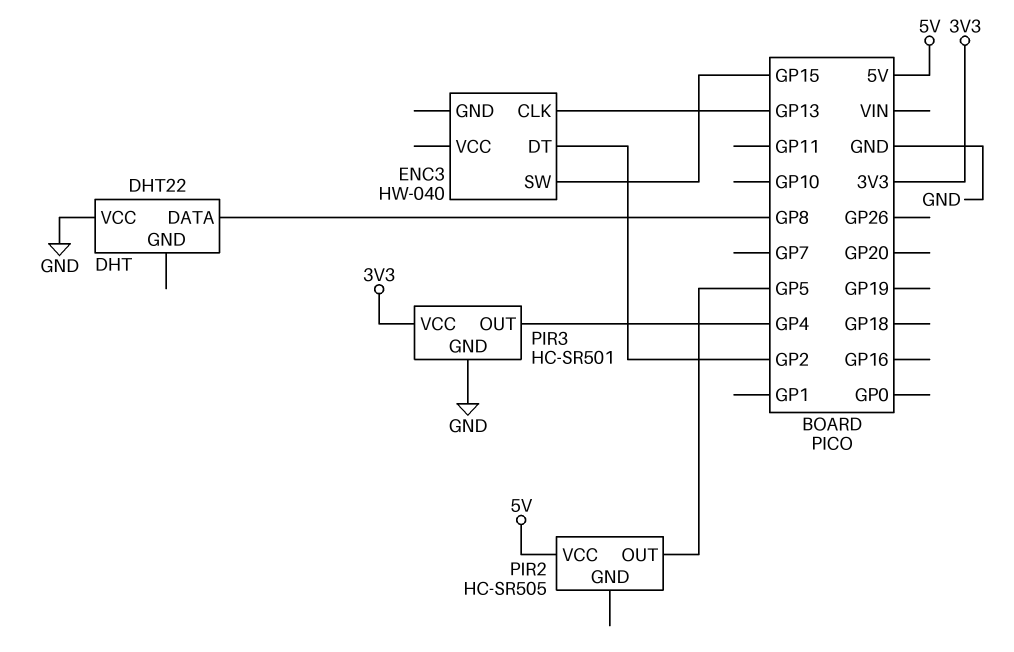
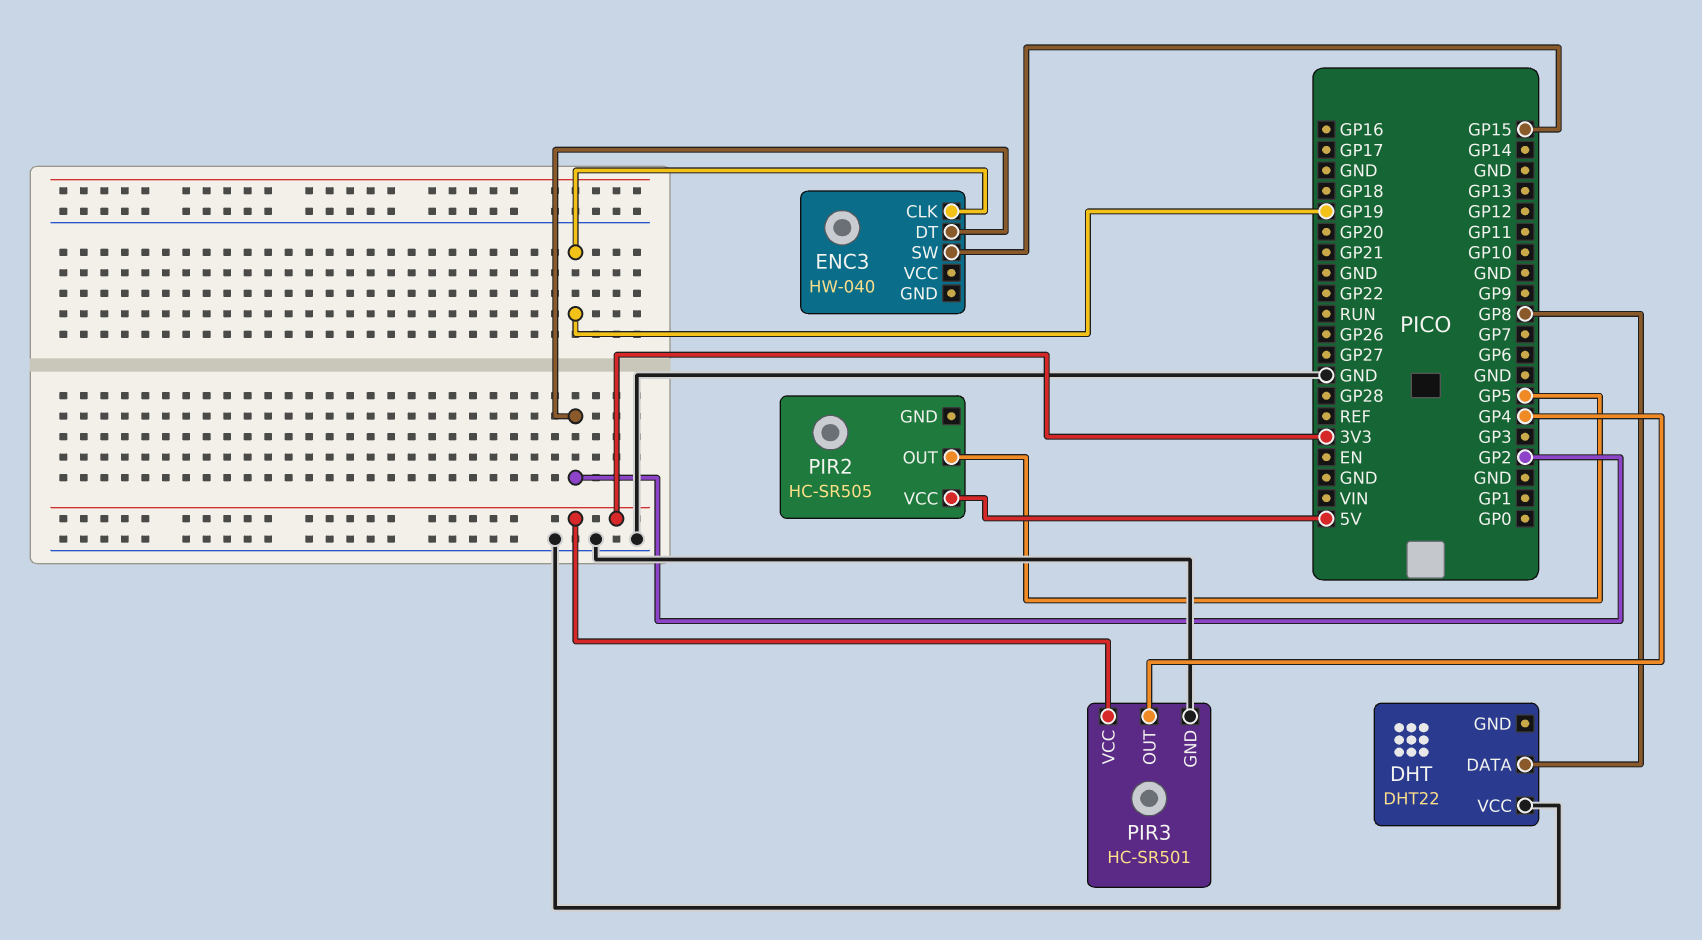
ENC3 pin CLK: GP13 -> GP19

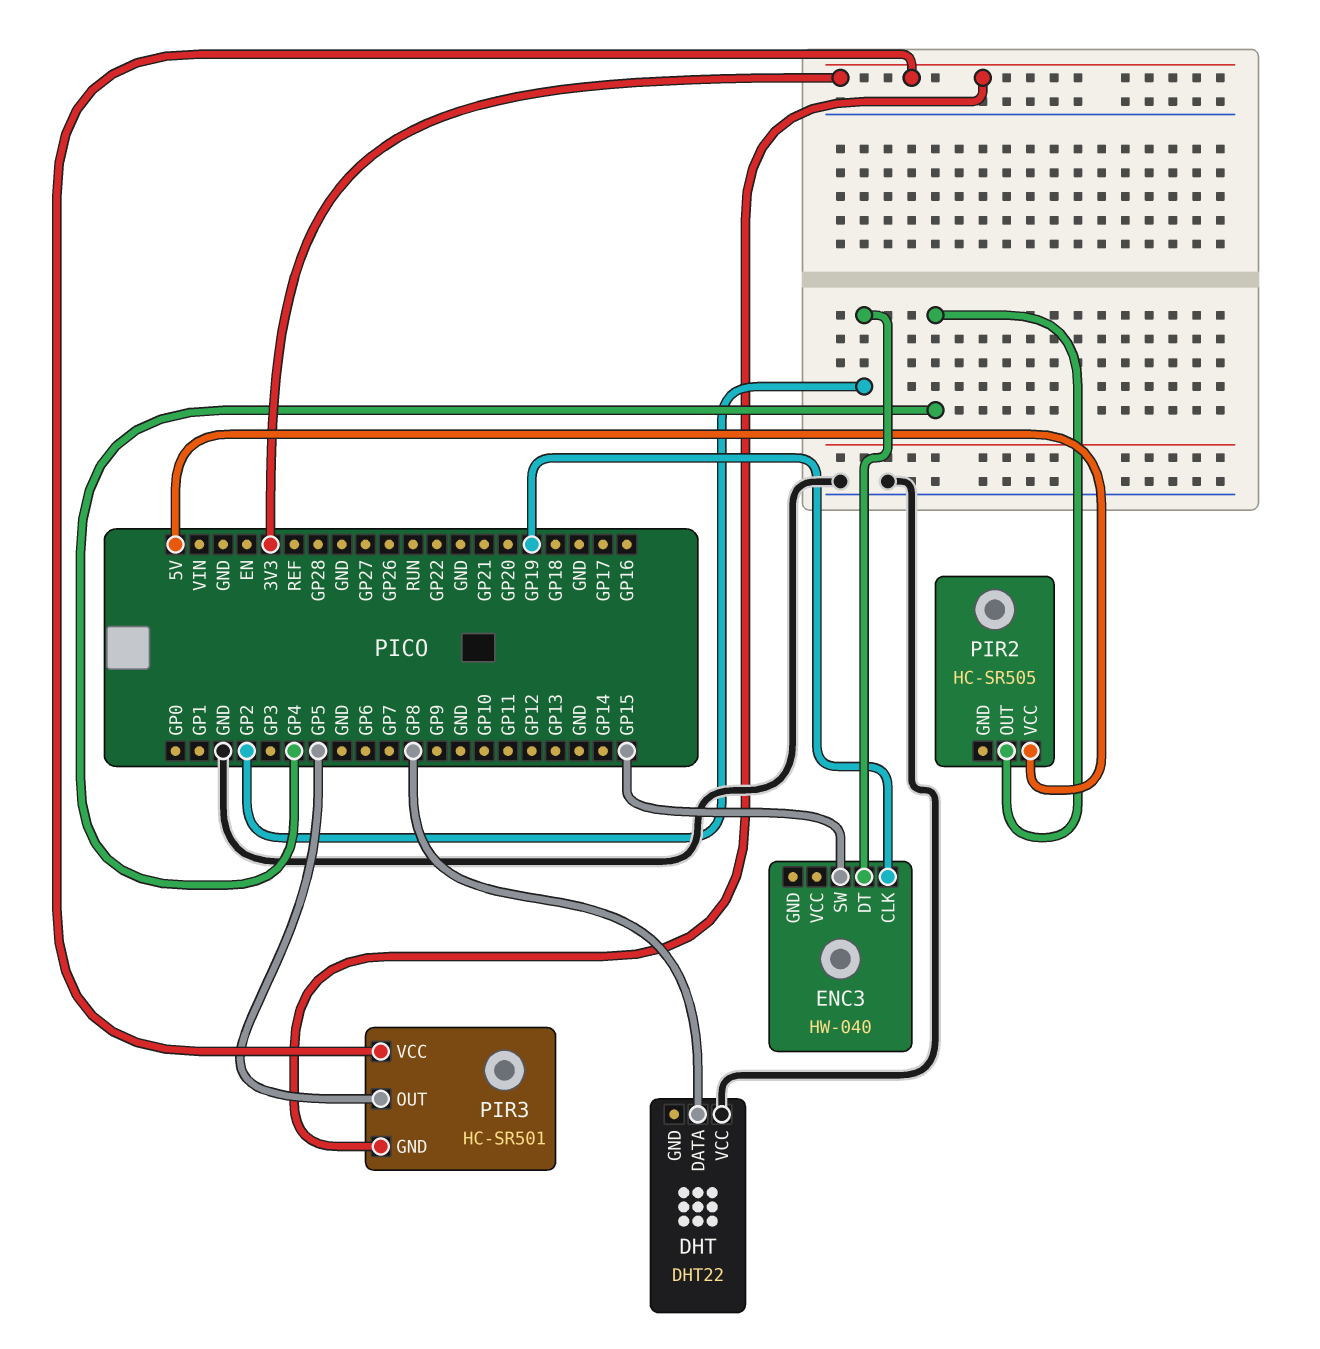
PIR2 pin OUT: GP5 -> GP4
PIR3 pin GND: GND -> 3V3
PIR3 pin OUT: GP4 -> GP5

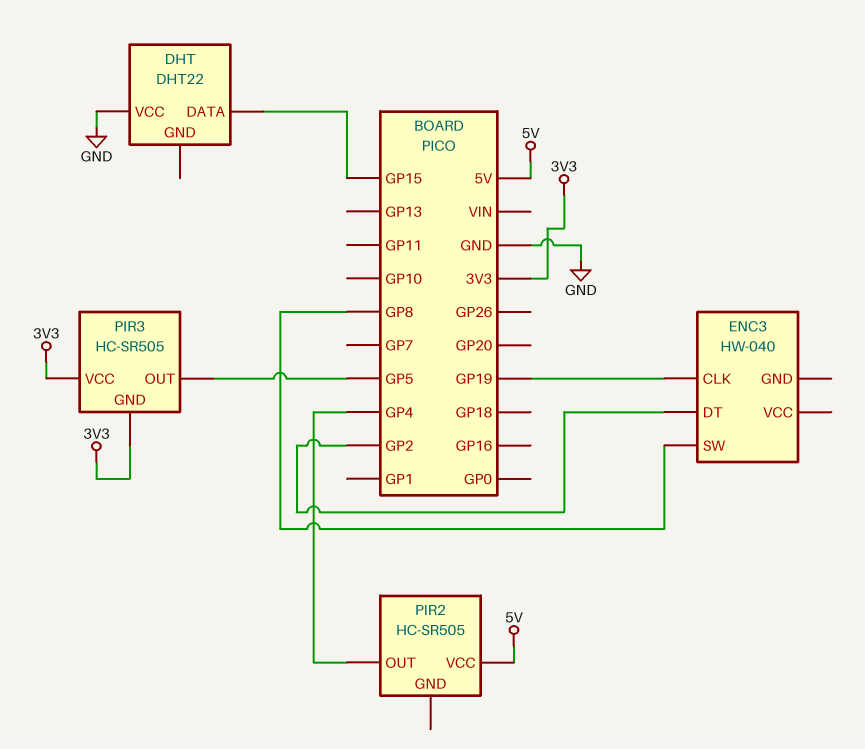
DHT pin DATA: GP8 -> GP15
ENC3 pin SW: GP15 -> GP8
PIR3: HC-SR501 -> HC-SR505

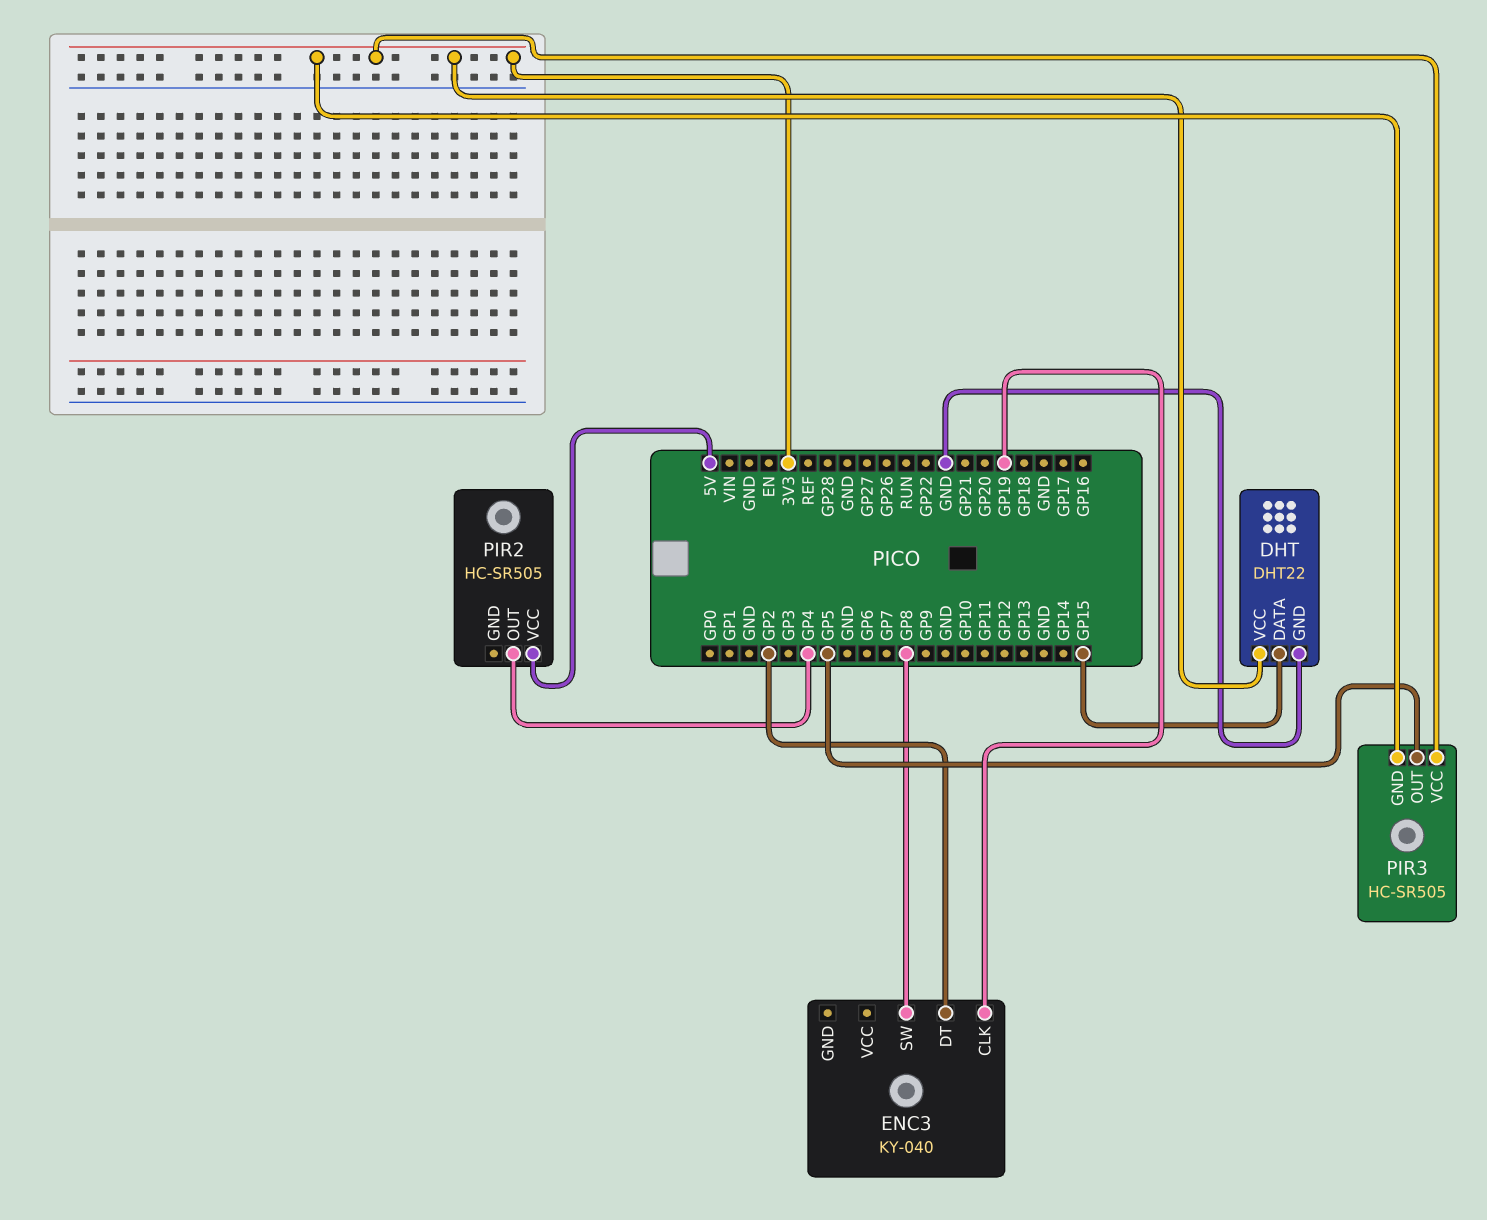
DHT pin GND: none -> GND
DHT pin VCC: GND -> 3V3
ENC3: HW-040 -> KY-040

